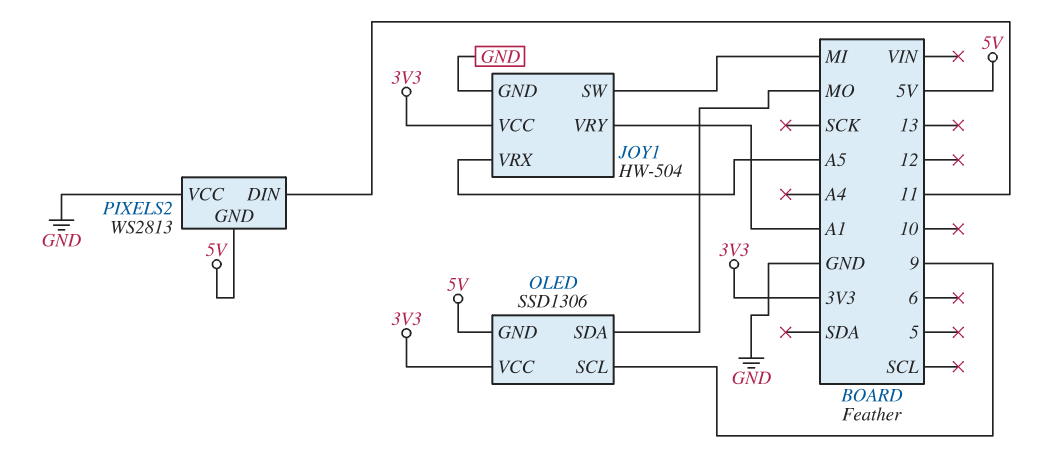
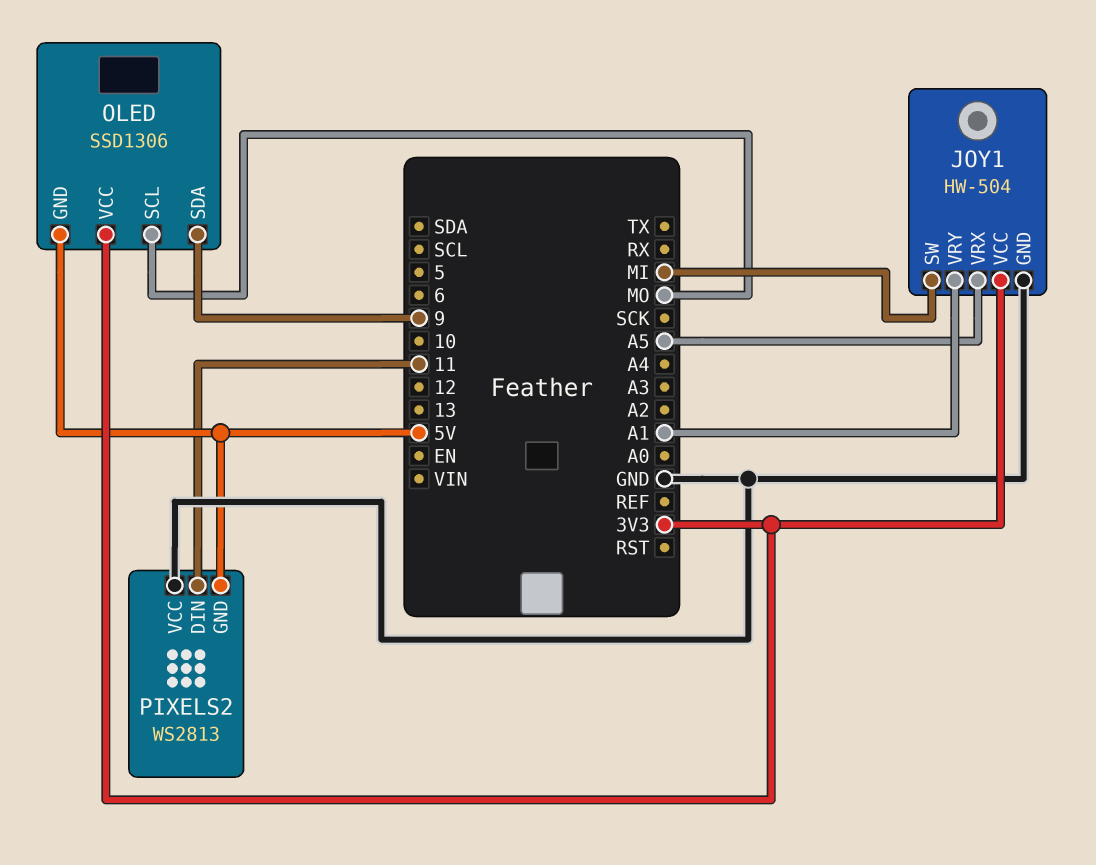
OLED pin SCL: 9 -> MO
OLED pin SDA: MO -> 9

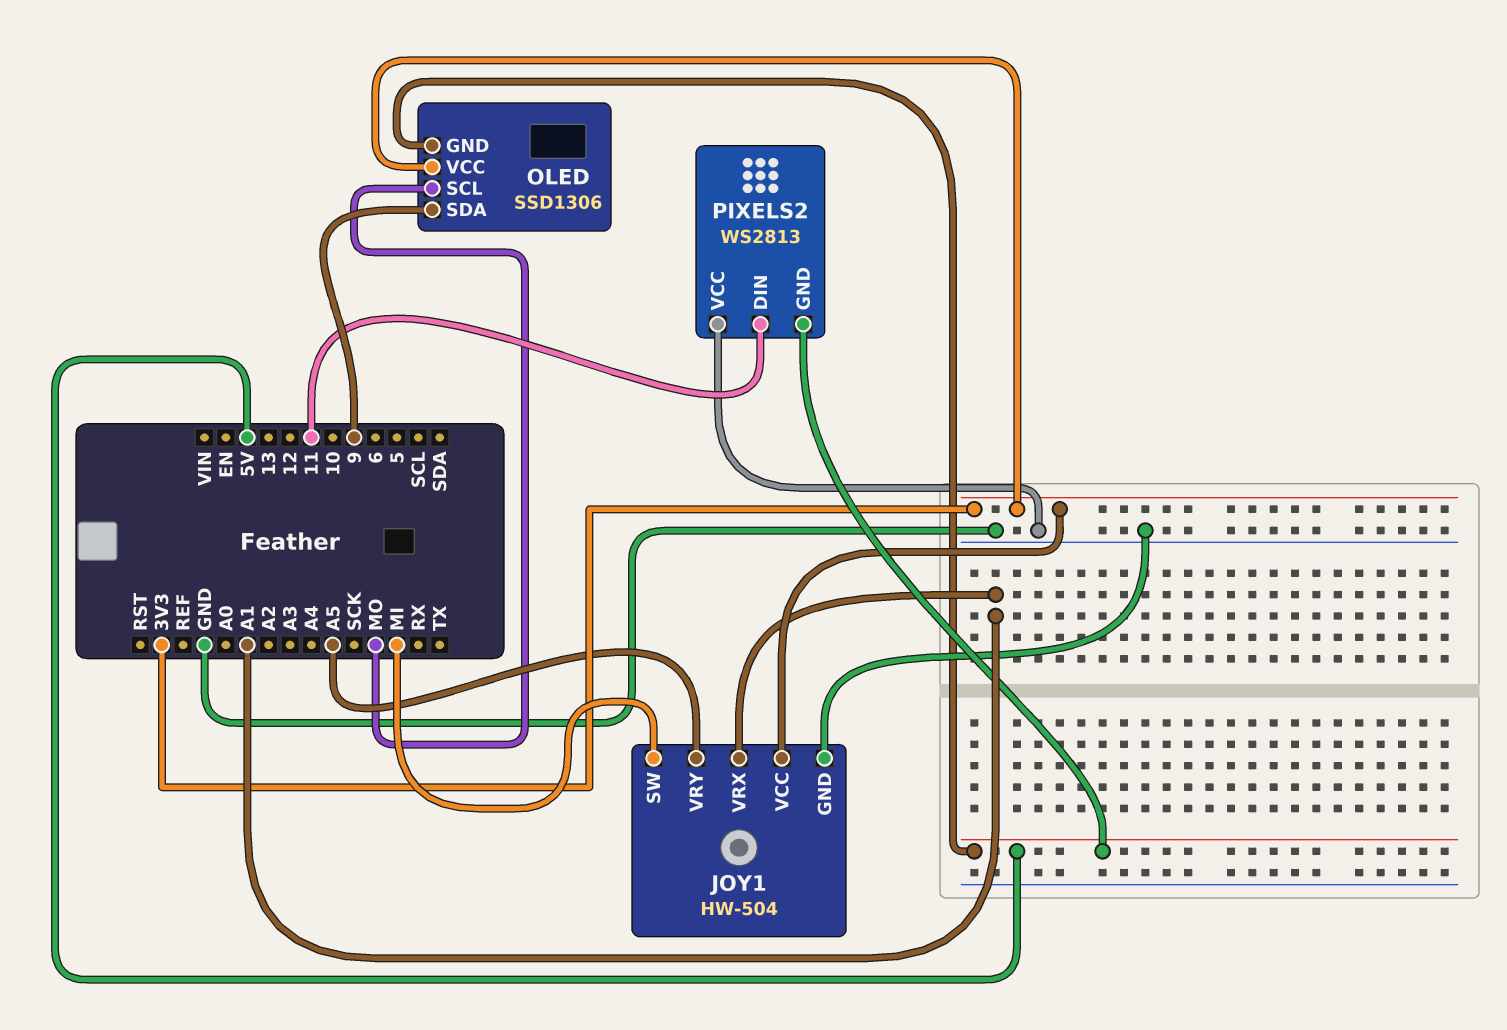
JOY1 pin VRX: A5 -> A1
JOY1 pin VRY: A1 -> A5

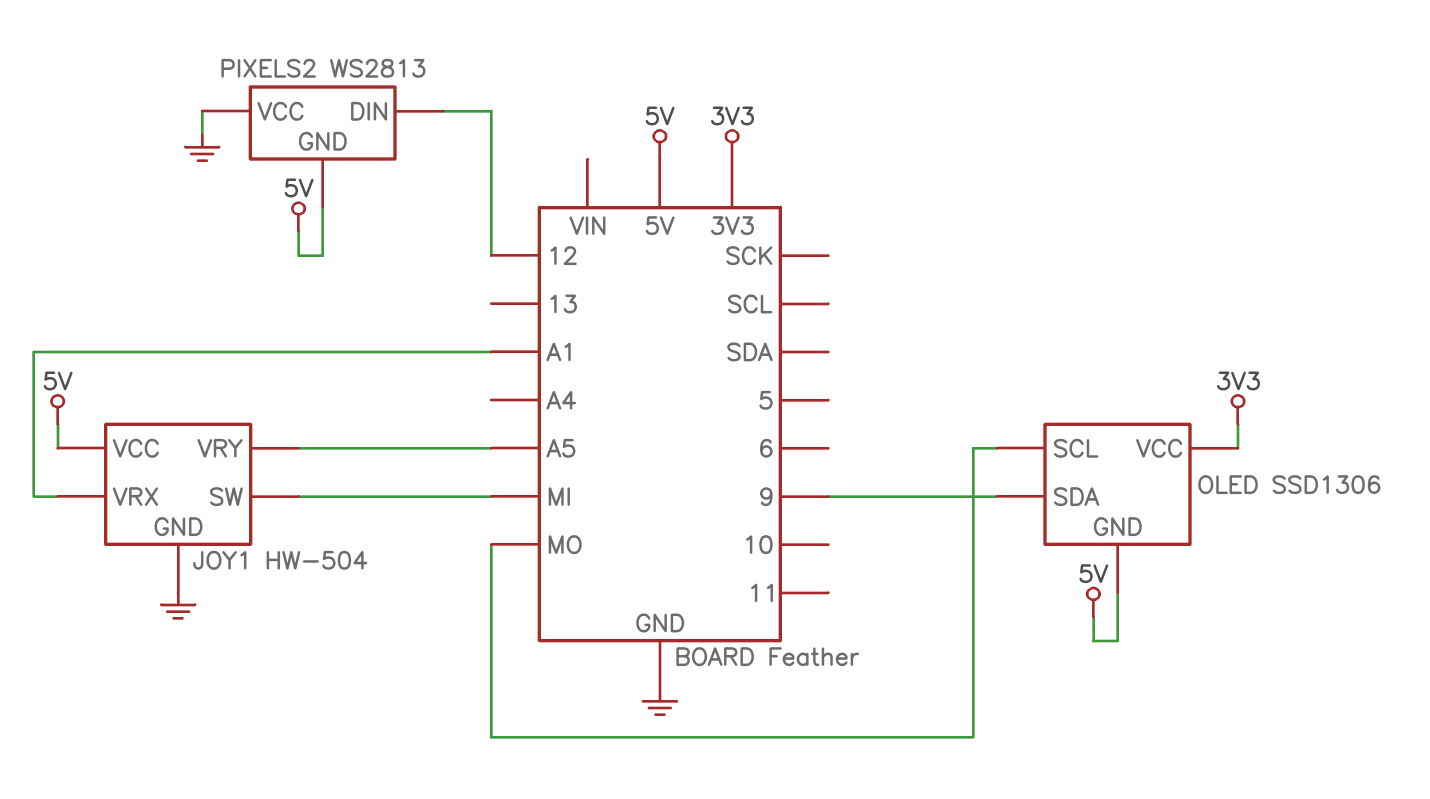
JOY1 pin VCC: 3V3 -> 5V
PIXELS2 pin DIN: 11 -> 12

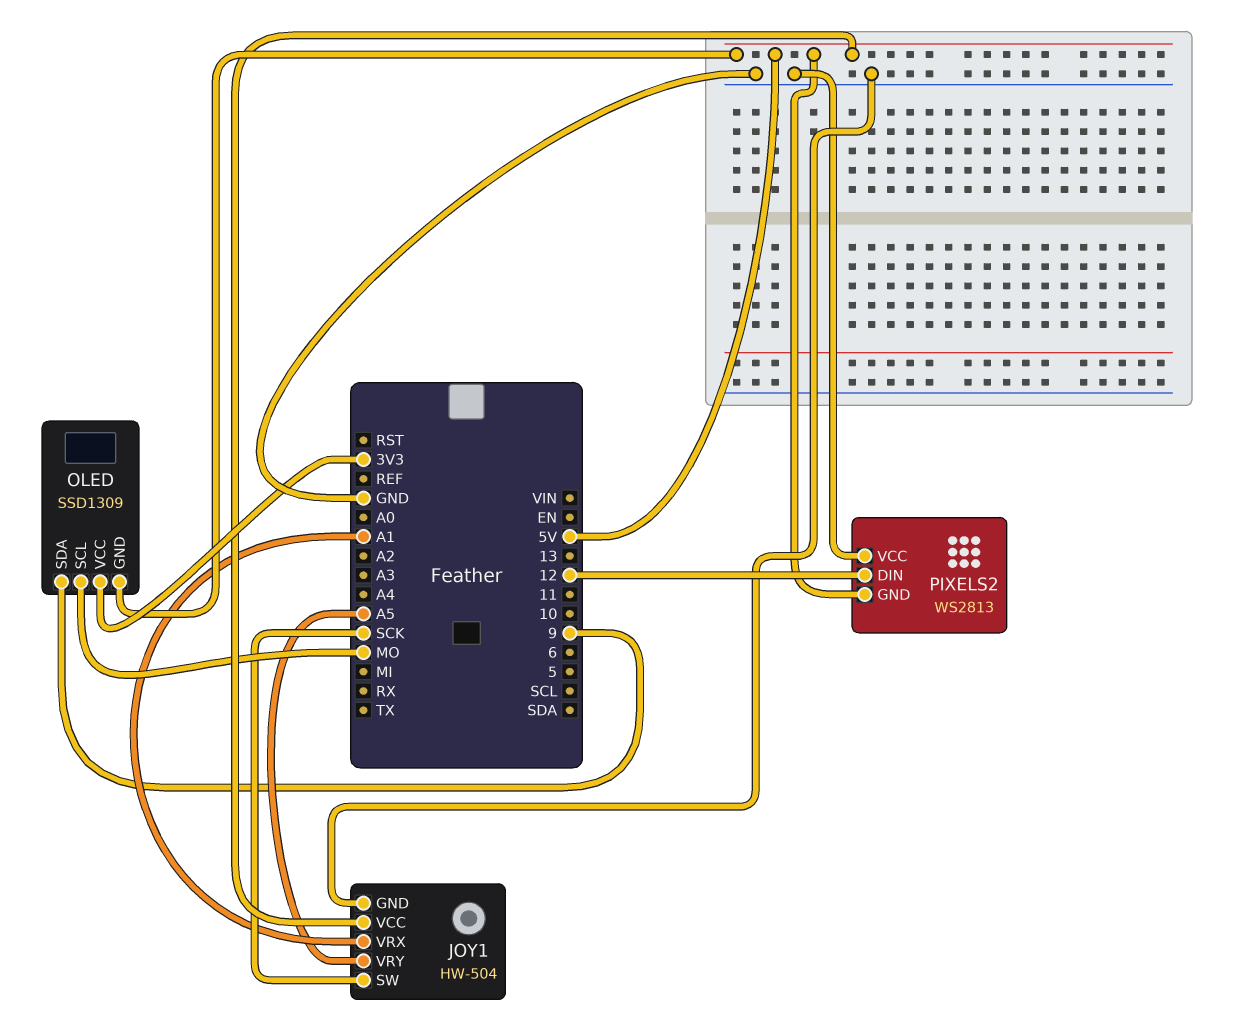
JOY1 pin SW: MI -> SCK
OLED: SSD1306 -> SSD1309

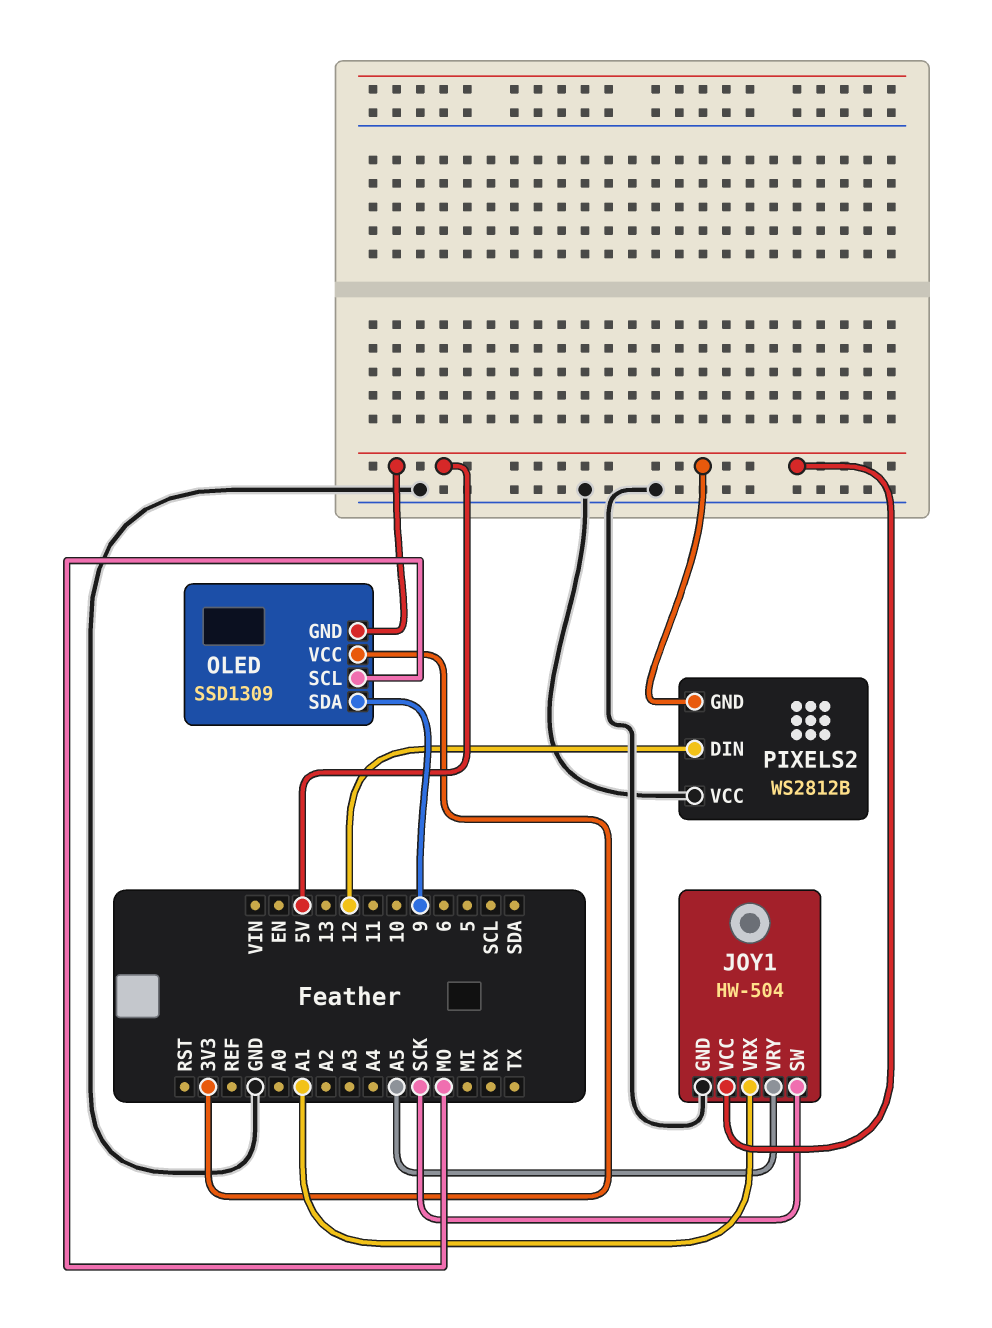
PIXELS2: WS2813 -> WS2812B

